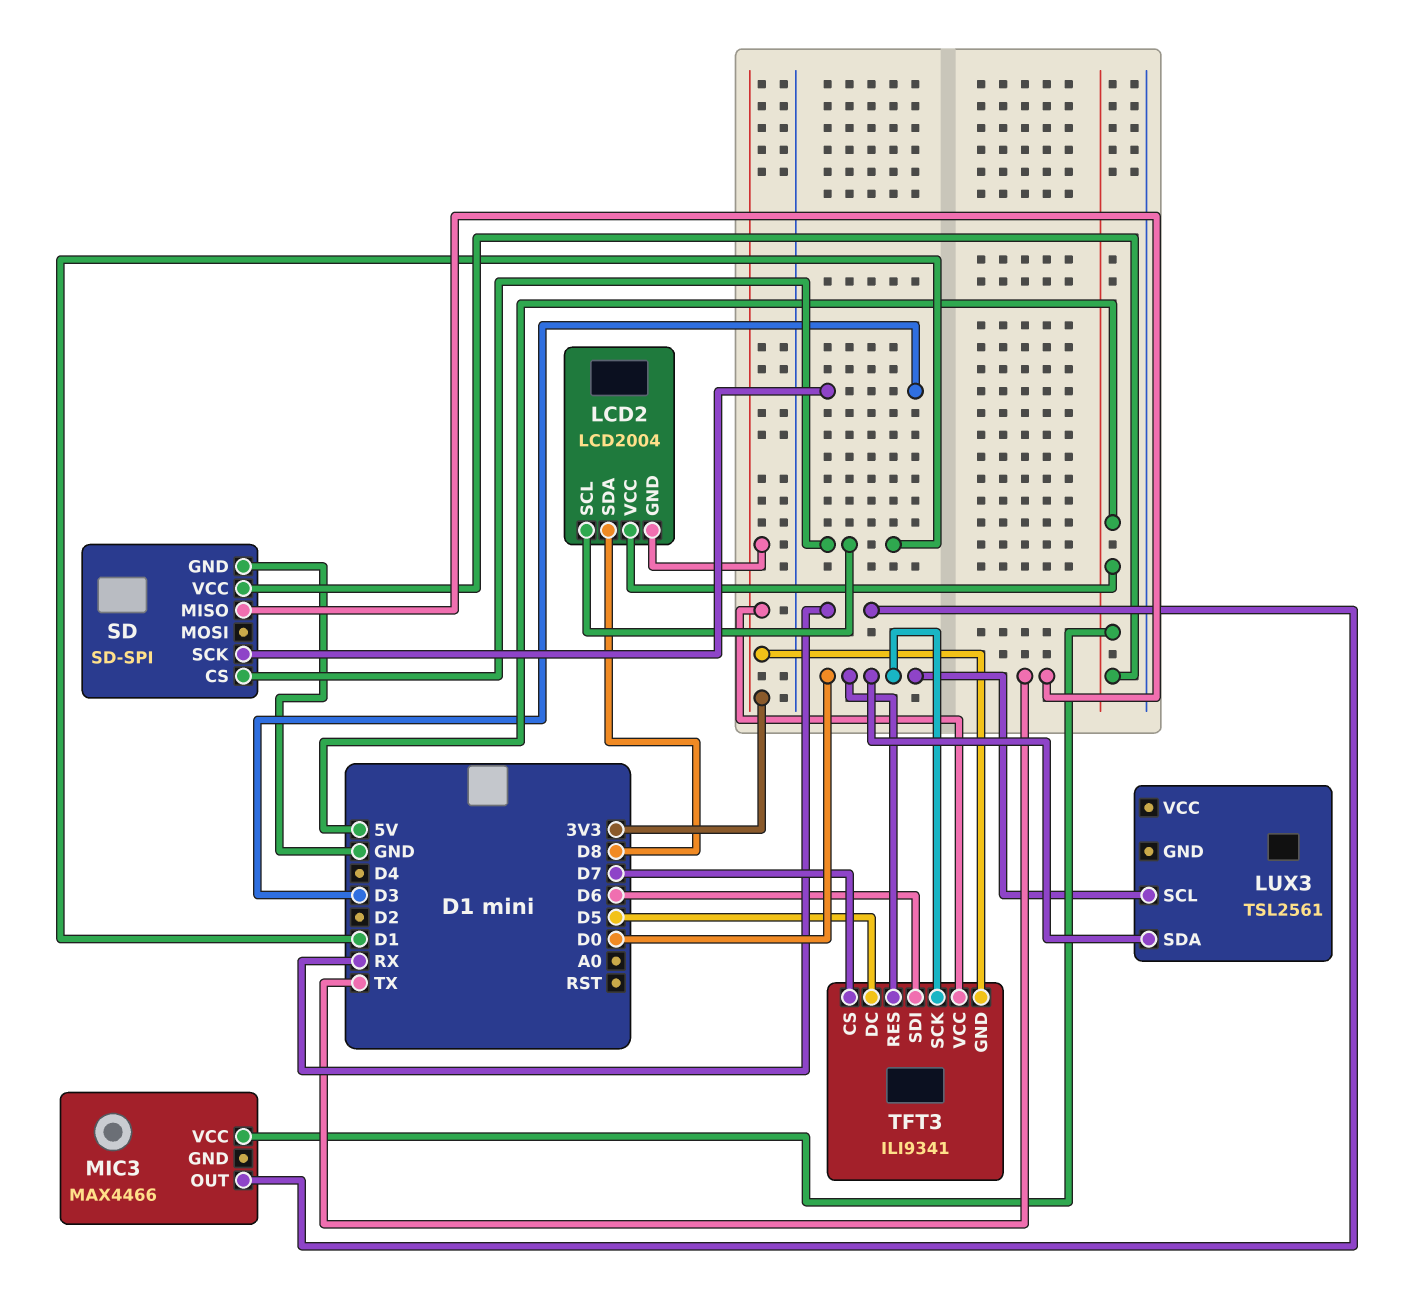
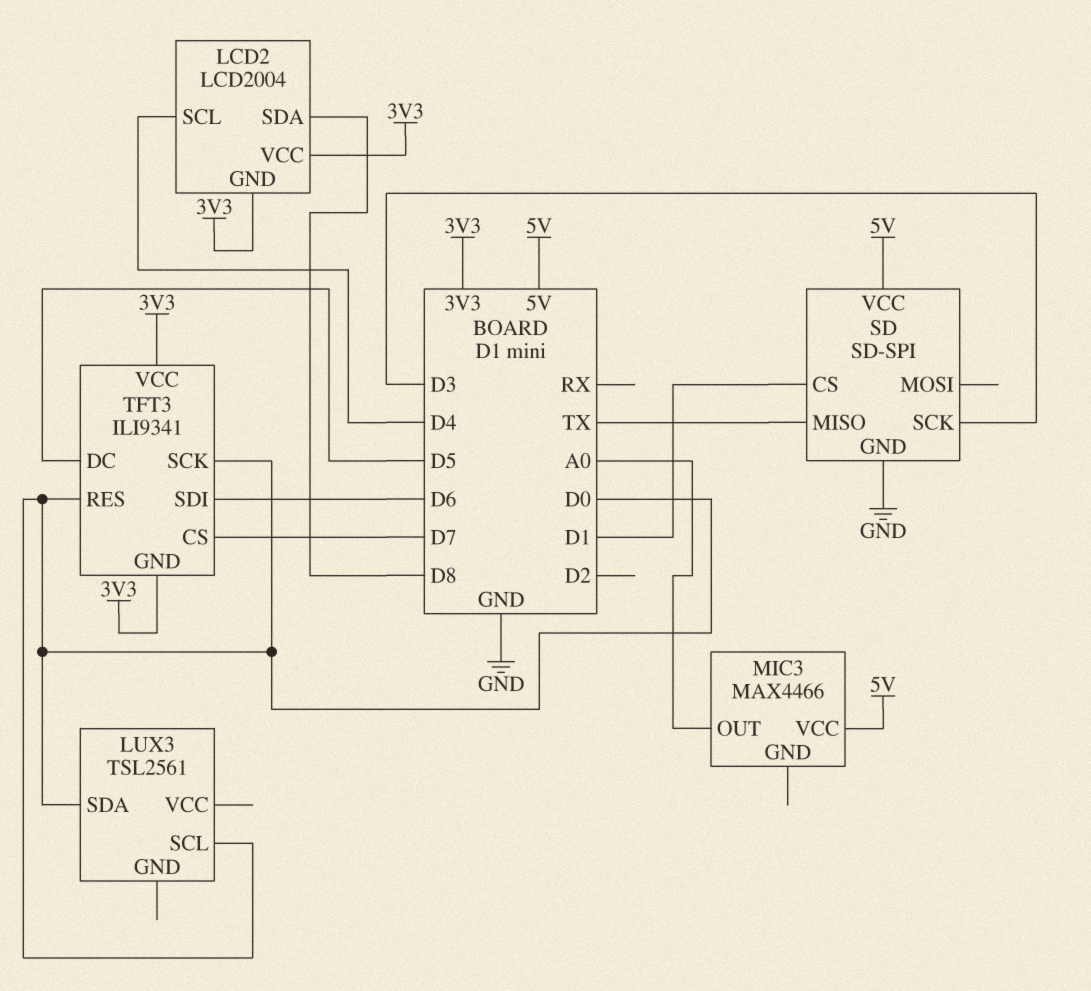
LCD2 pin SCL: D1 -> D4
LCD2 pin VCC: 5V -> 3V3
MIC3 pin OUT: RX -> A0

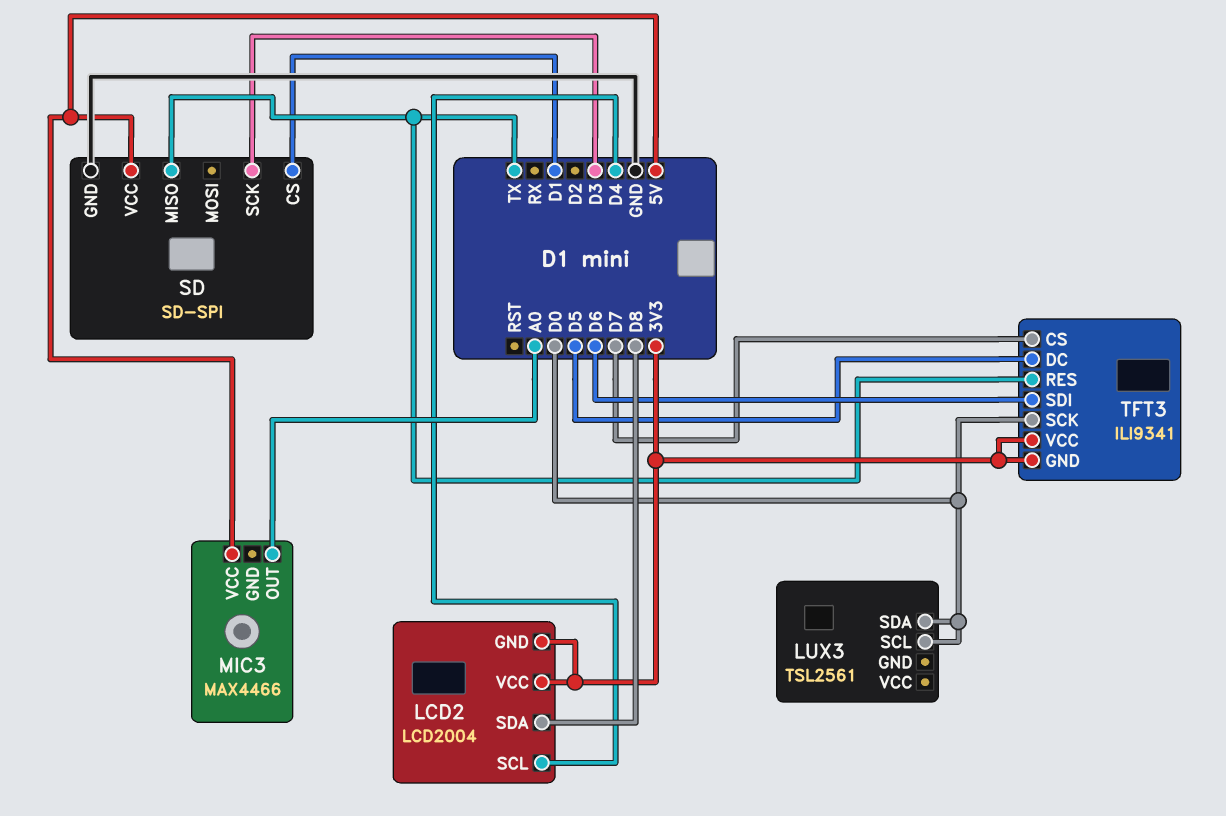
TFT3 pin RES: D0 -> TX

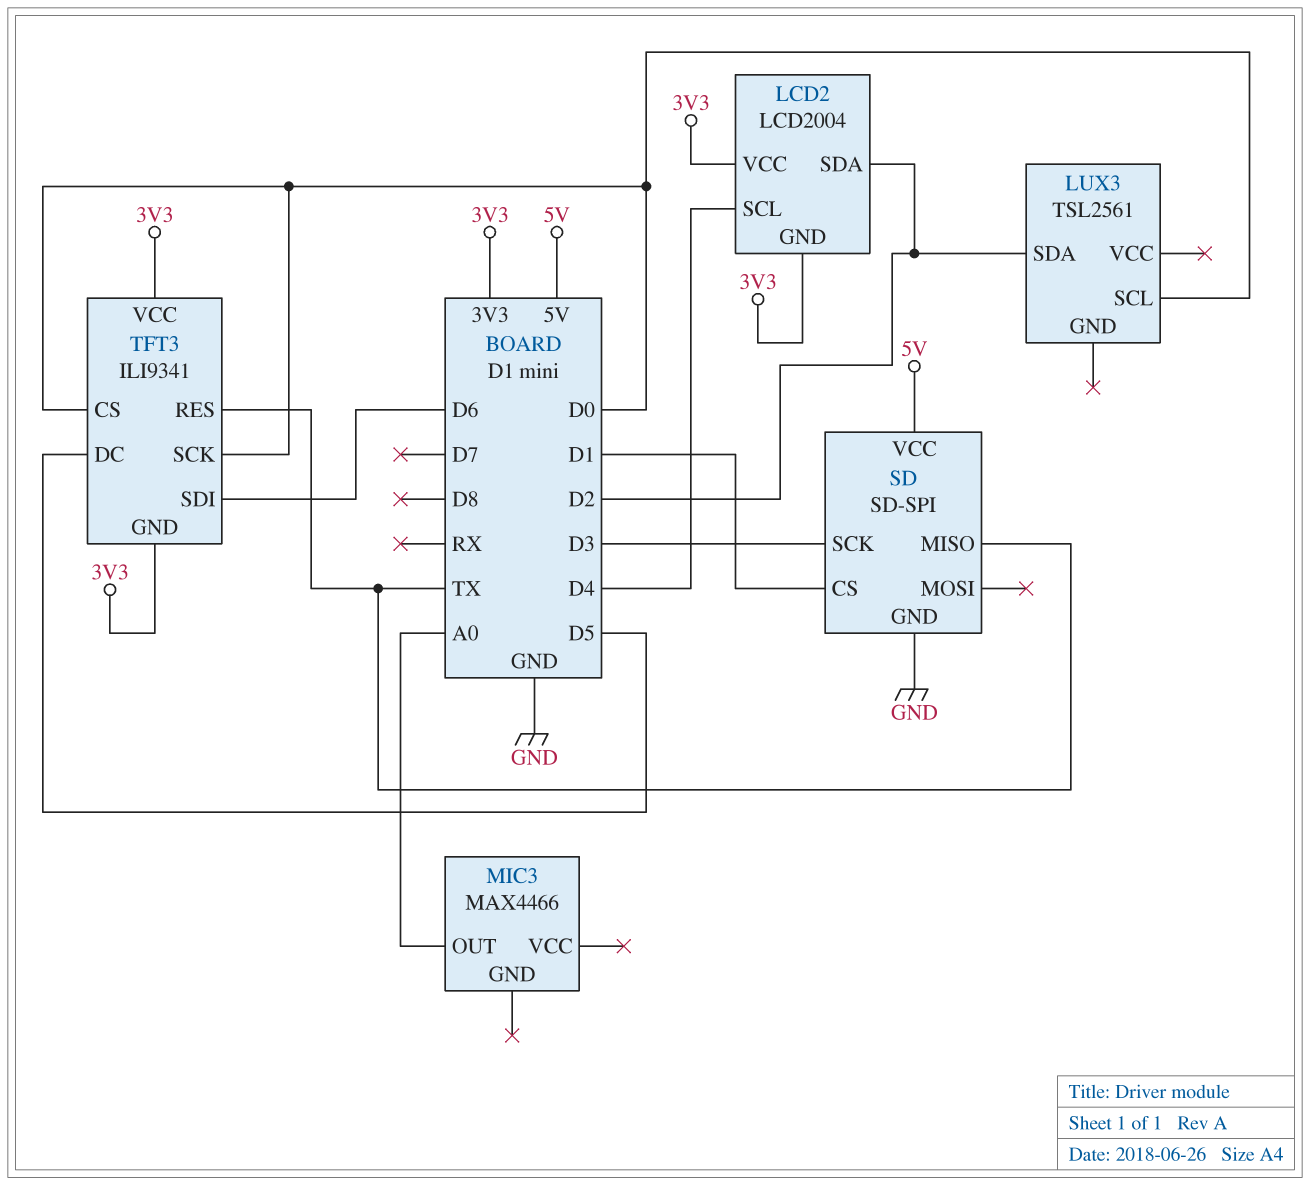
LCD2 pin SDA: D8 -> D2
LUX3 pin SDA: D0 -> D2
MIC3 pin VCC: 5V -> none
TFT3 pin CS: D7 -> D0

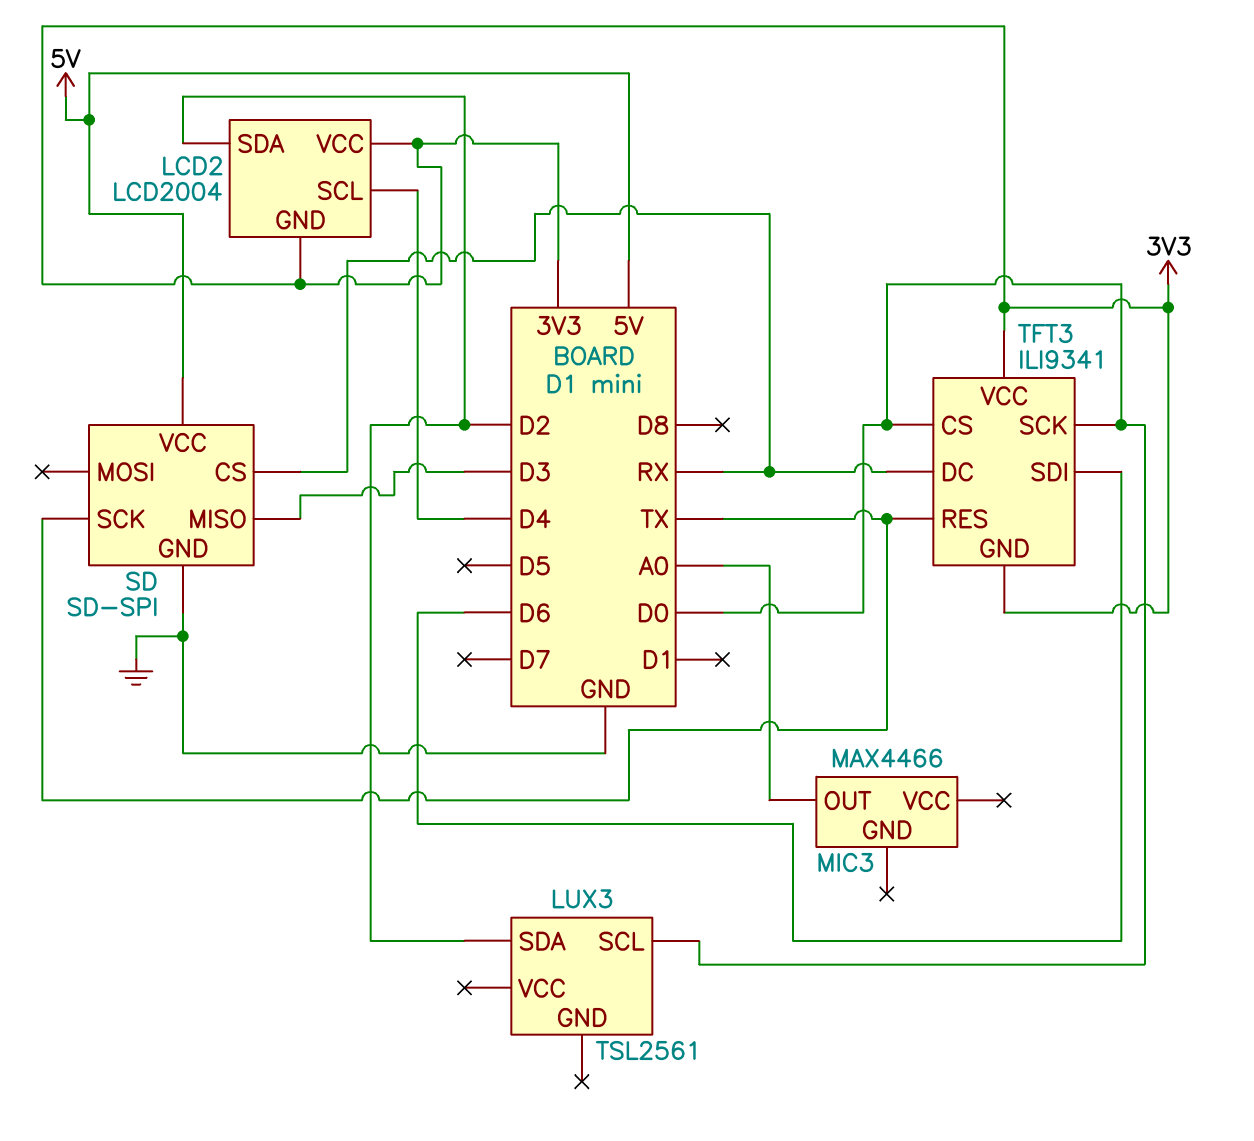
SD pin CS: D1 -> RX
SD pin MISO: TX -> D3
SD pin SCK: D3 -> TX
TFT3 pin DC: D5 -> RX

